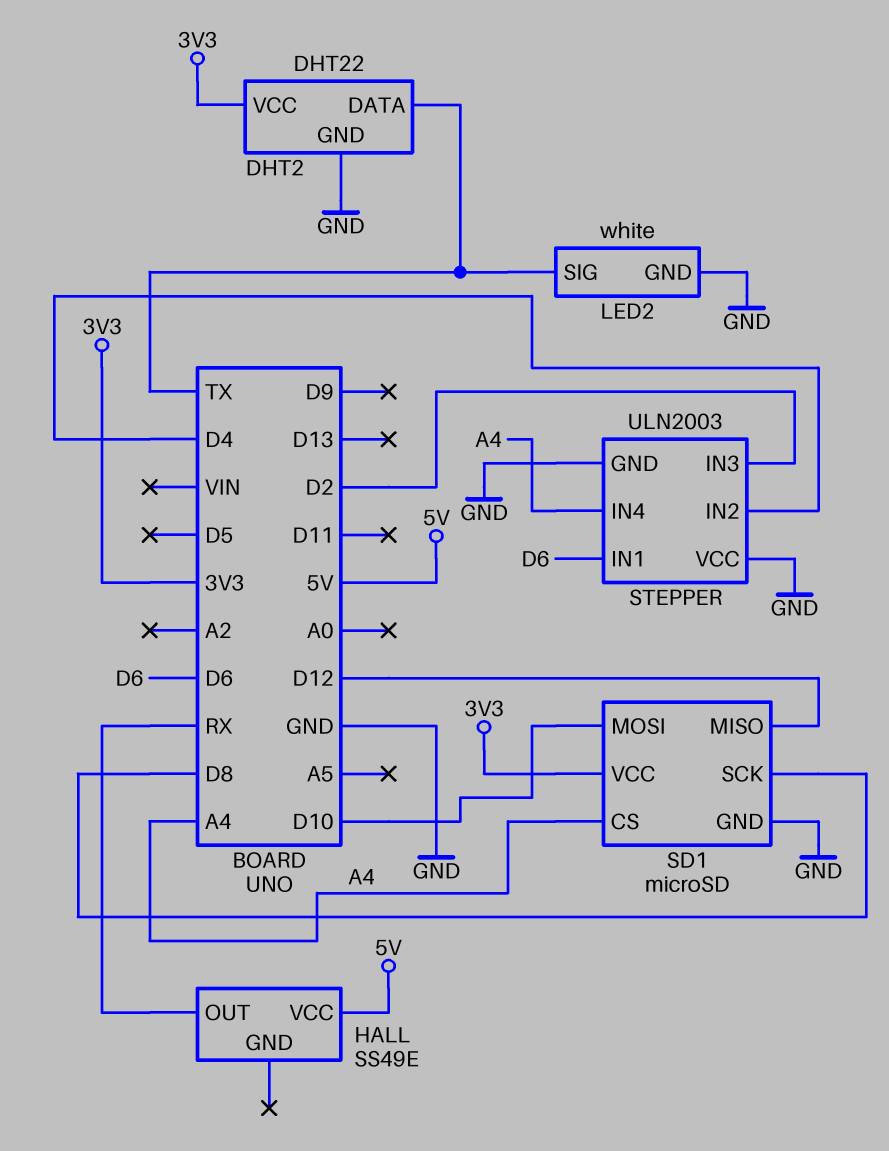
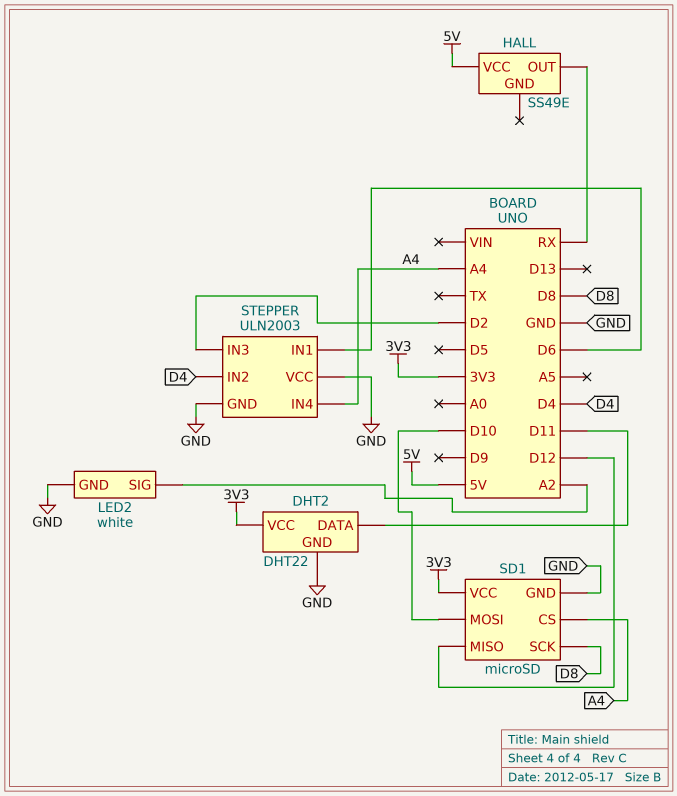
DHT2 pin DATA: TX -> D11
LED2 pin SIG: TX -> A2

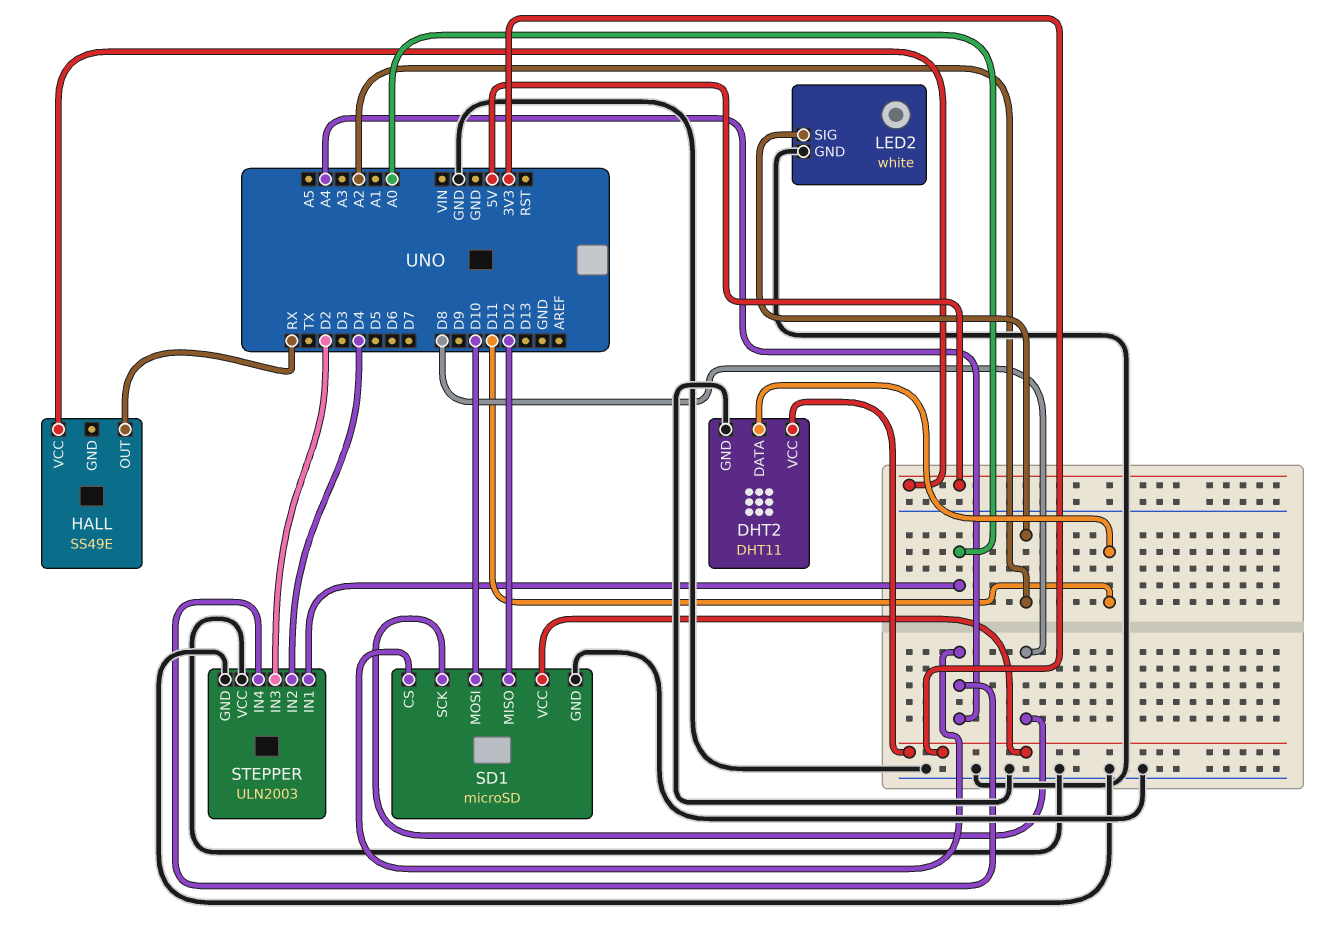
DHT2: DHT22 -> DHT11
STEPPER pin IN1: D6 -> A0

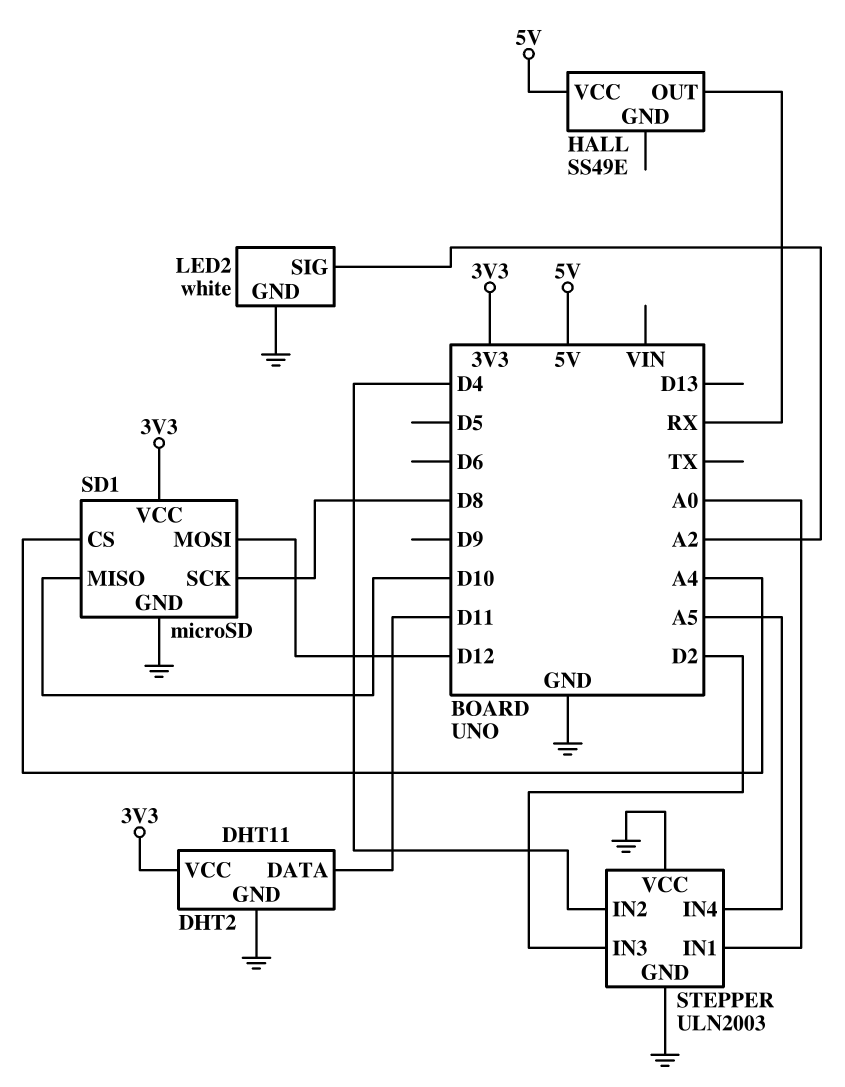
SD1 pin MISO: D12 -> D10
SD1 pin MOSI: D10 -> D12
STEPPER pin IN4: A4 -> A5

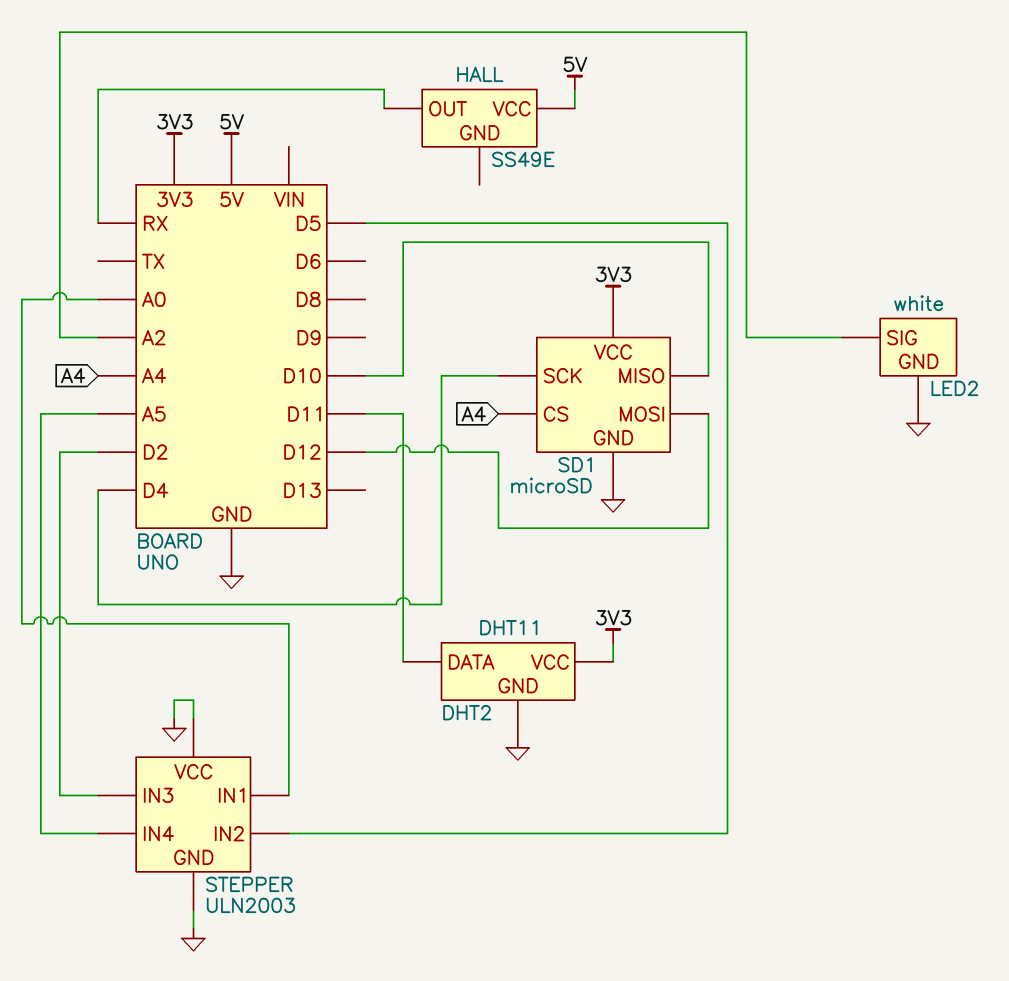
SD1 pin SCK: D8 -> D4
STEPPER pin IN2: D4 -> D5

